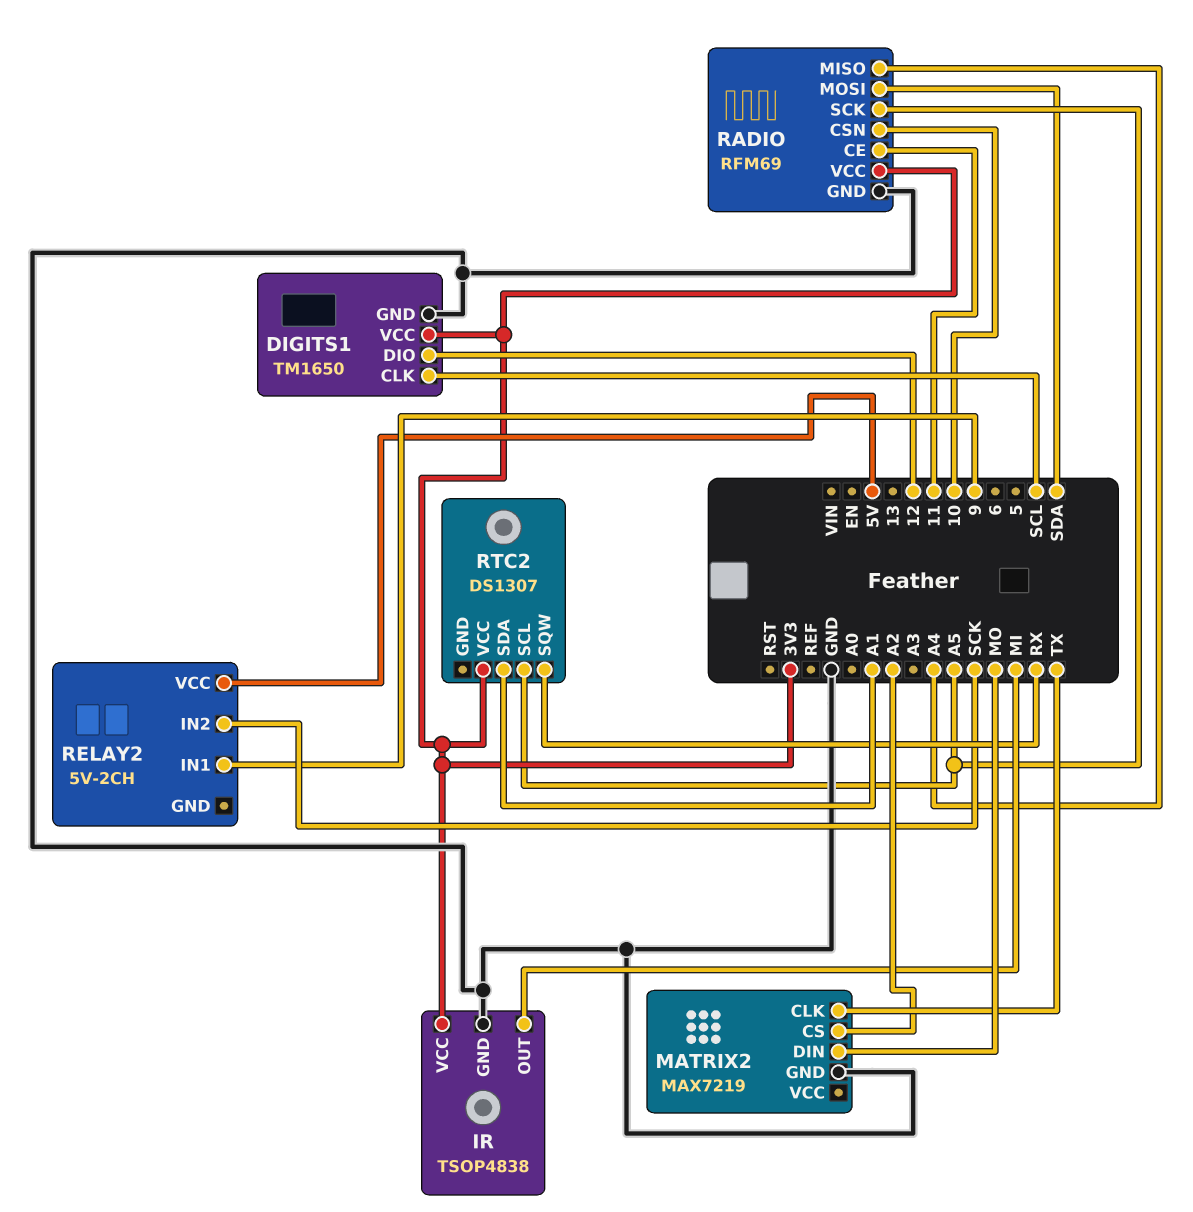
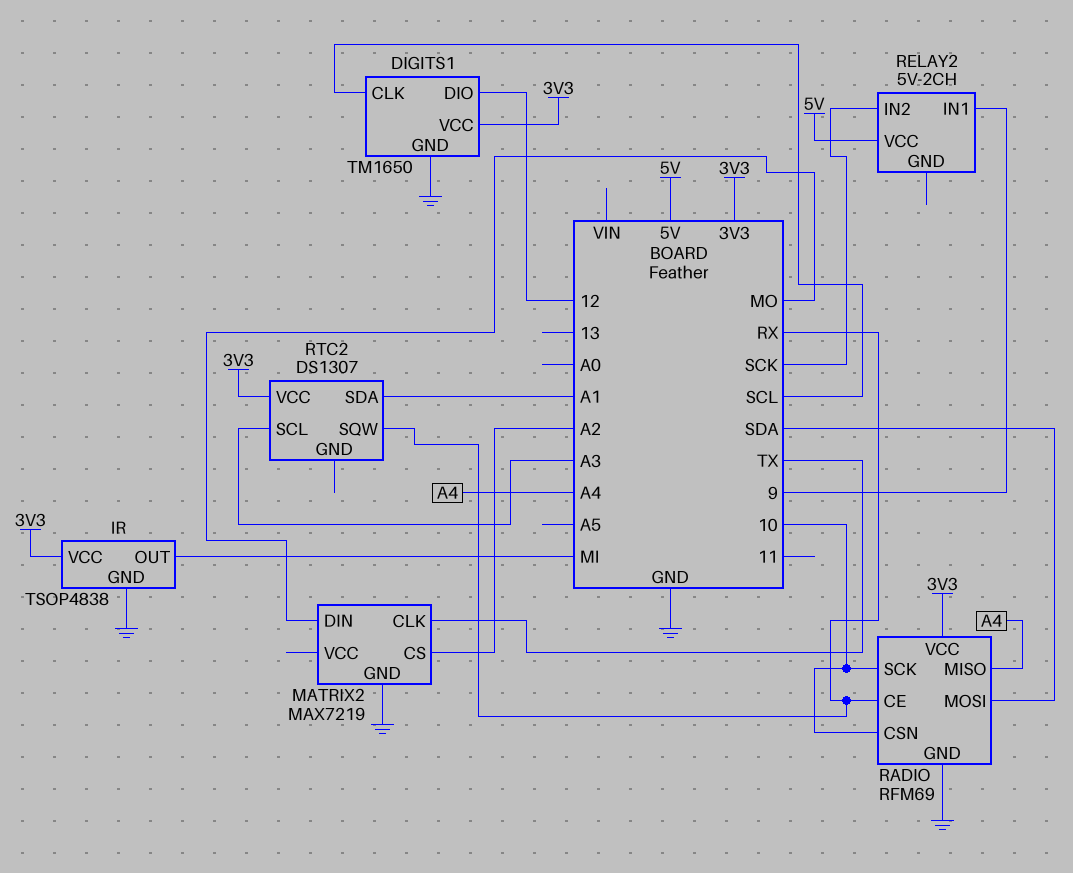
RADIO pin CE: 11 -> RX
RADIO pin SCK: A5 -> 10
RTC2 pin SCL: A5 -> A3

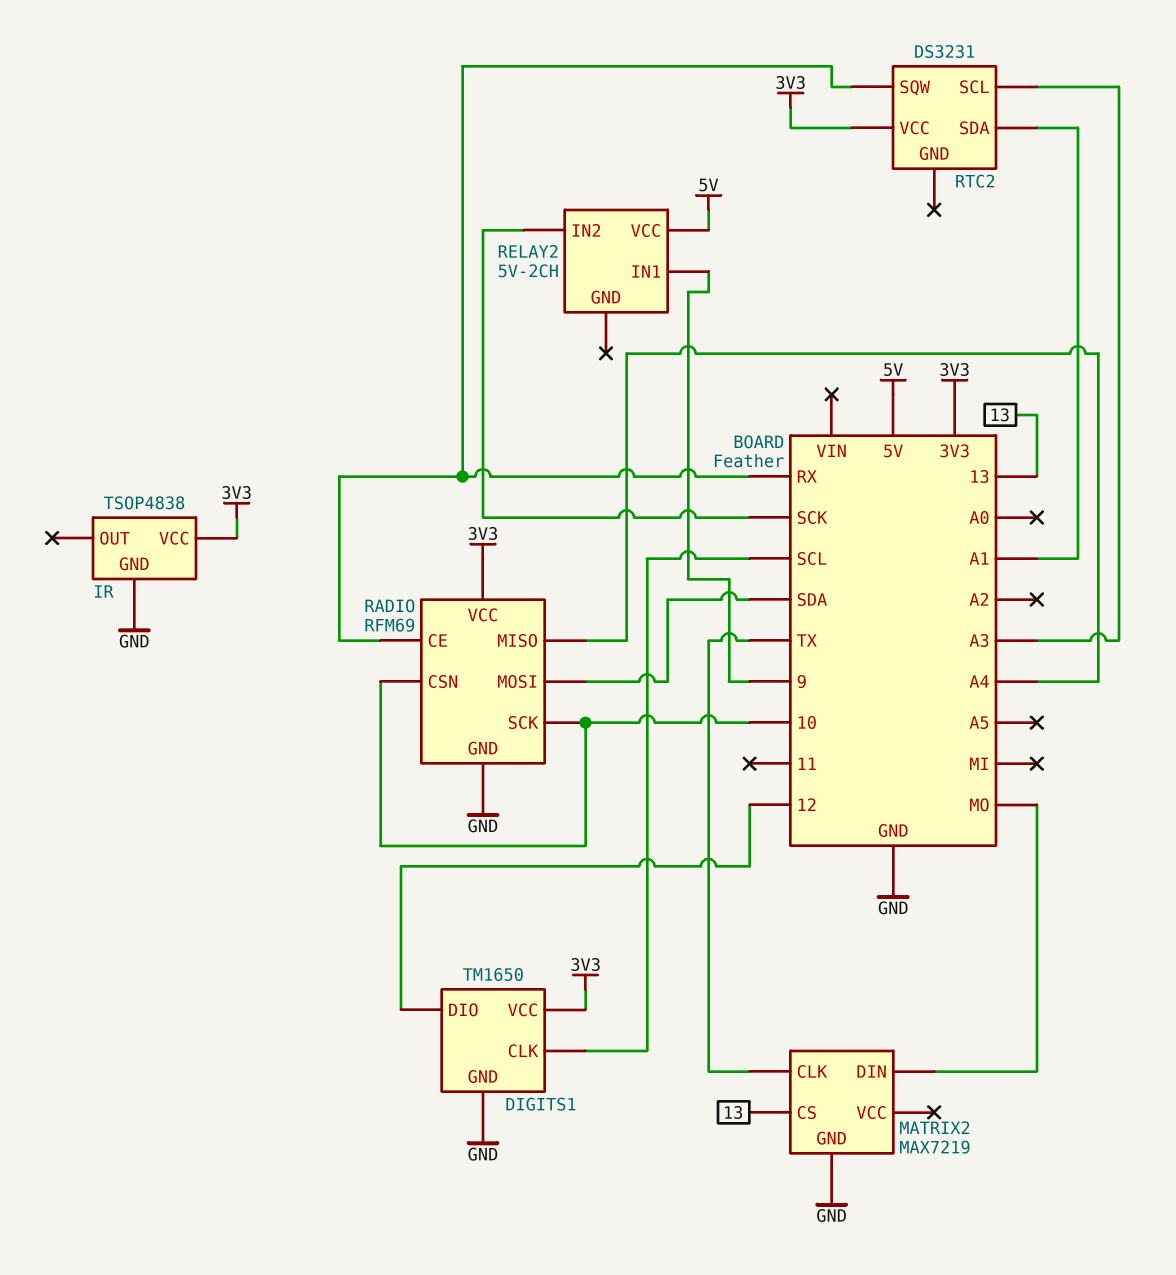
IR pin OUT: MI -> none
MATRIX2 pin CS: A2 -> 13
RTC2: DS1307 -> DS3231

